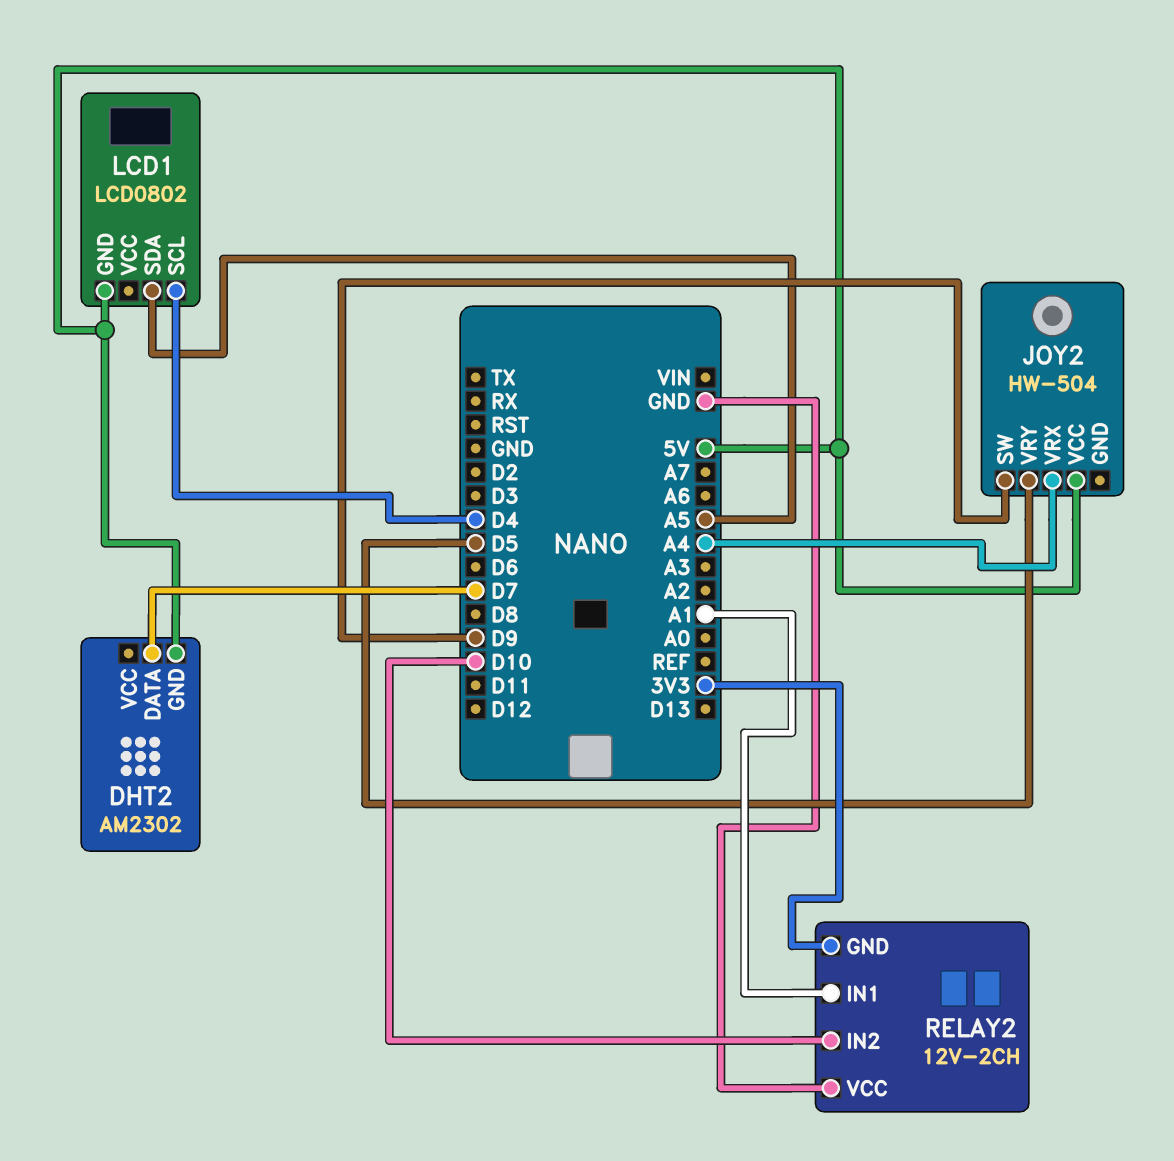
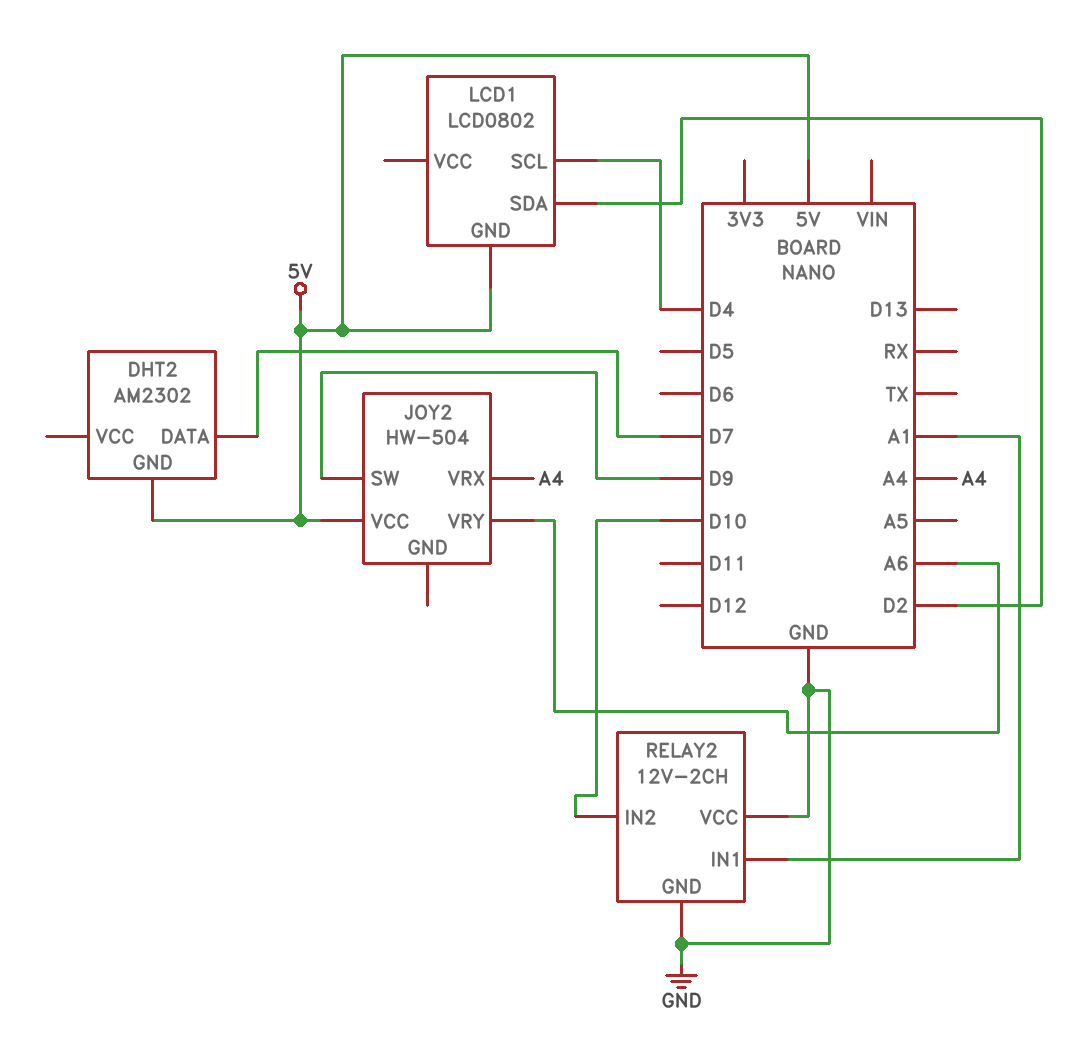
JOY2 pin VRY: D5 -> A6
LCD1 pin SDA: A5 -> D2
RELAY2 pin GND: 3V3 -> GND

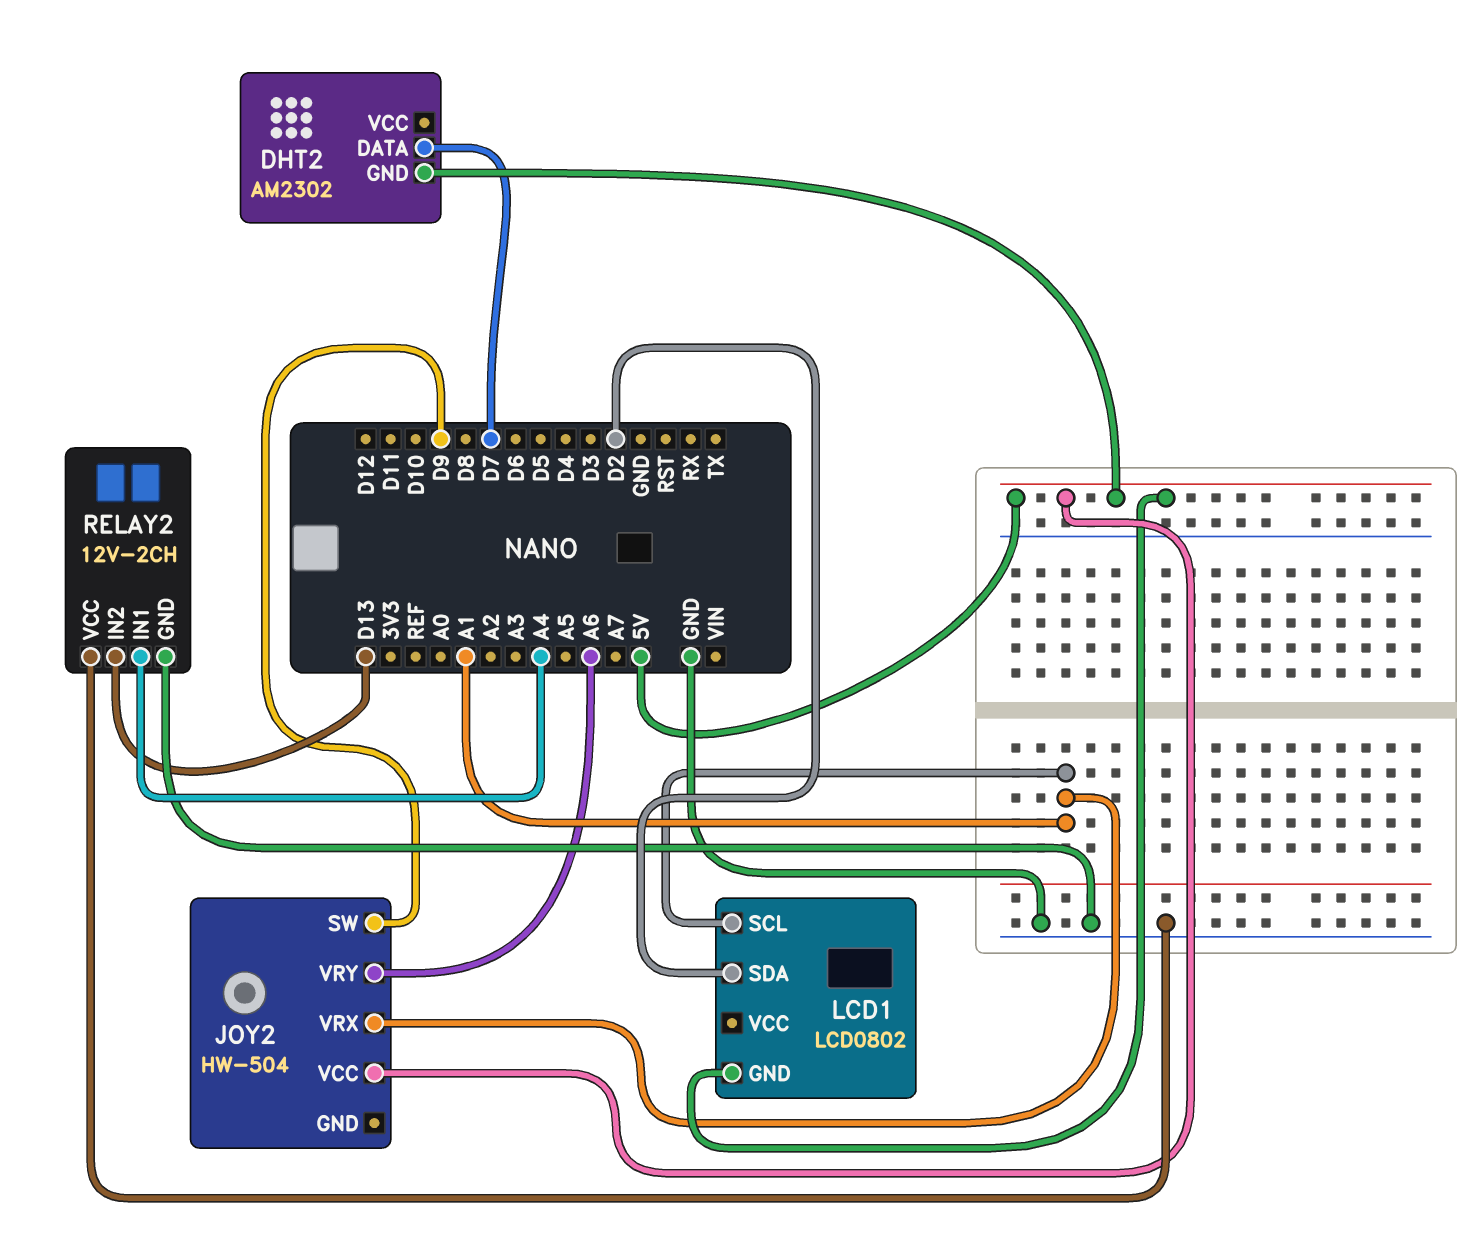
JOY2 pin VRX: A4 -> A1
LCD1 pin SCL: D4 -> A1
RELAY2 pin IN1: A1 -> A4
RELAY2 pin IN2: D10 -> D13

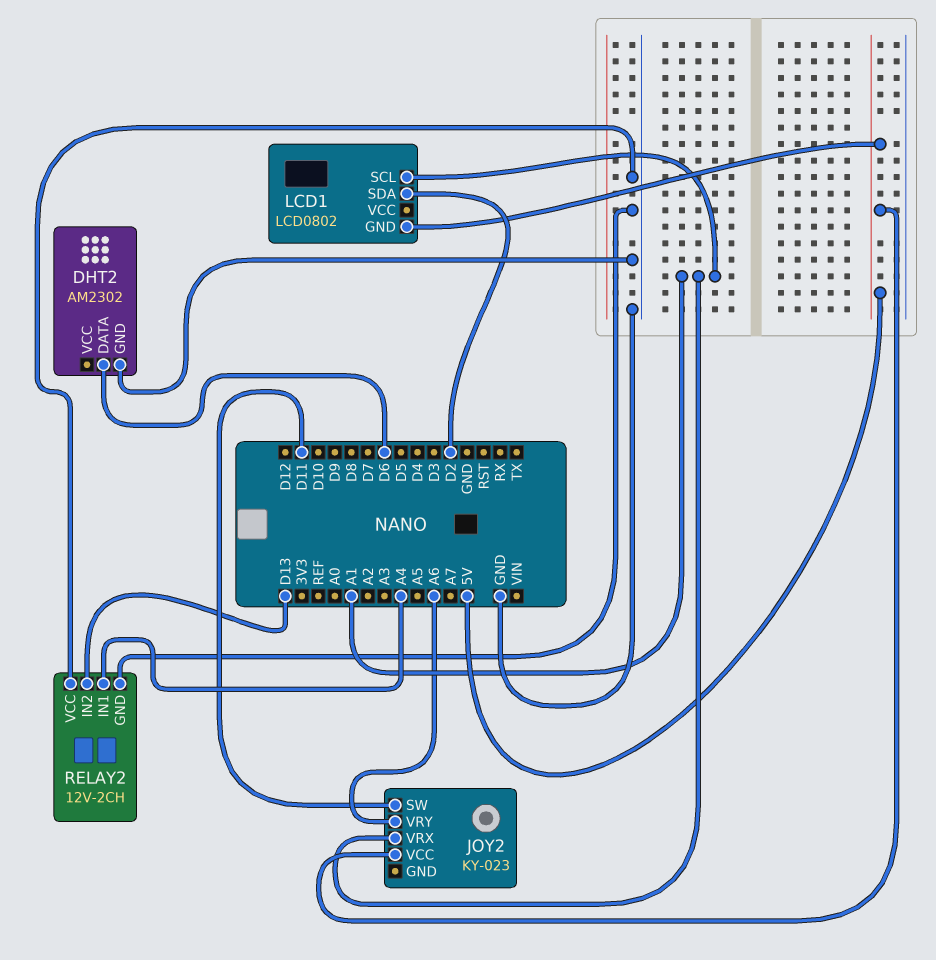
DHT2 pin DATA: D7 -> D6
DHT2 pin GND: 5V -> GND
JOY2: HW-504 -> KY-023
JOY2 pin SW: D9 -> D11

